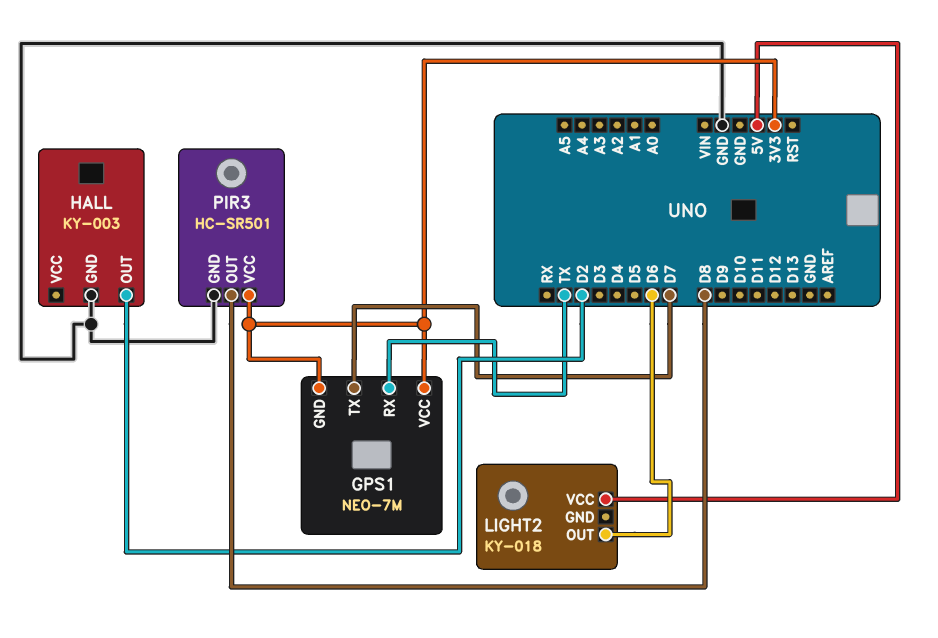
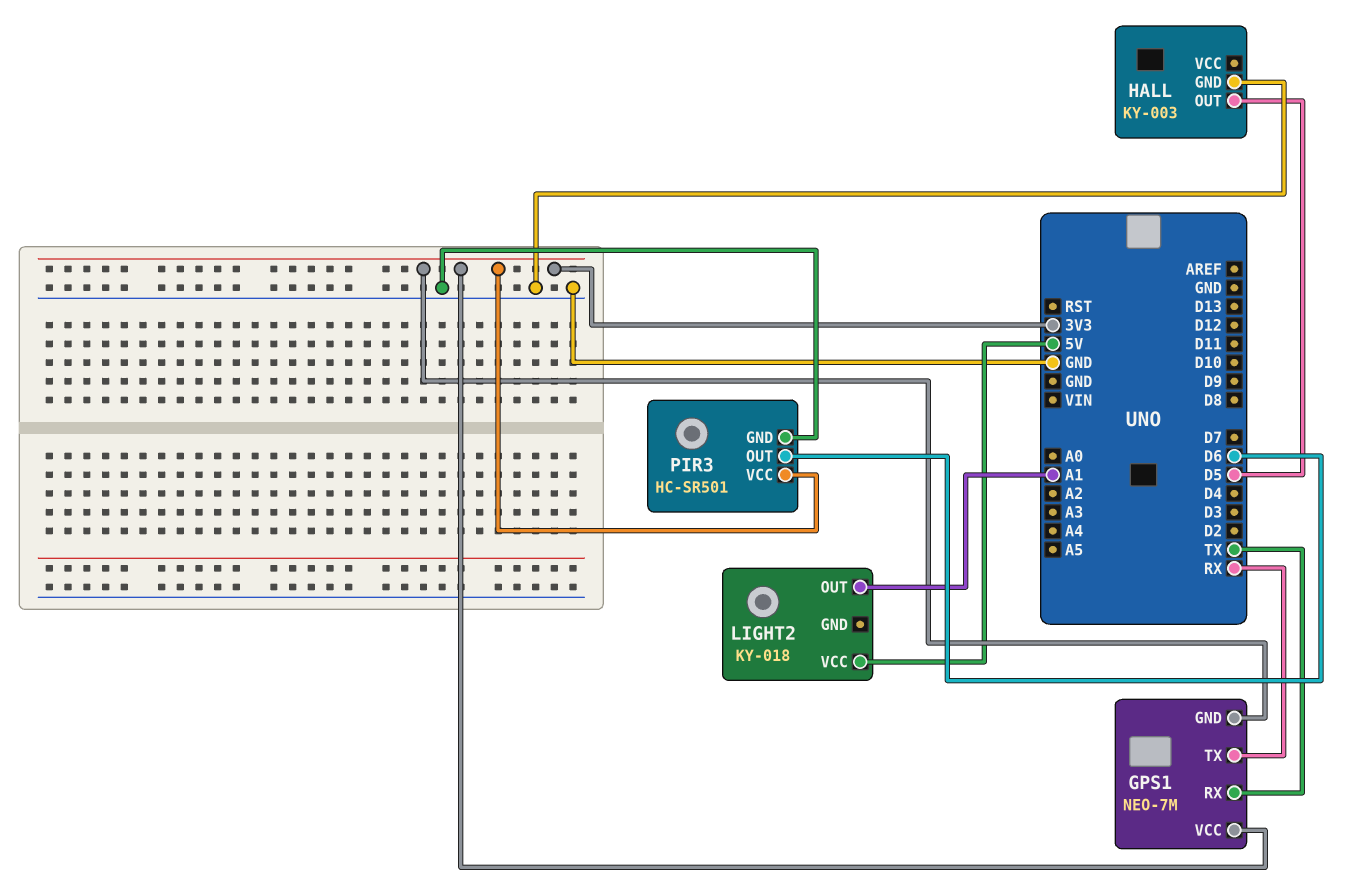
GPS1 pin TX: D7 -> RX
HALL pin OUT: D2 -> D5
LIGHT2 pin OUT: D6 -> A1
PIR3 pin OUT: D8 -> D6

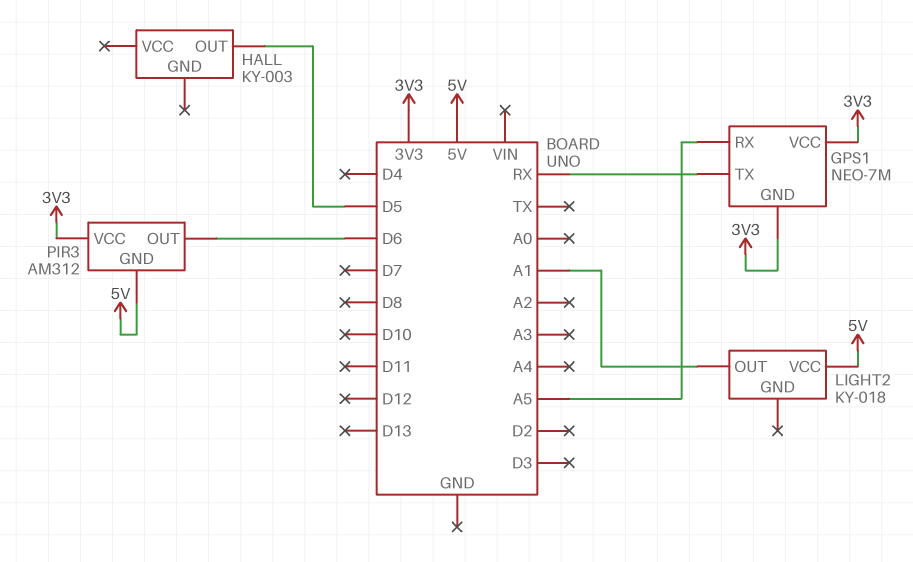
GPS1 pin RX: TX -> A5
HALL pin GND: GND -> none
PIR3: HC-SR501 -> AM312
PIR3 pin GND: GND -> 5V

